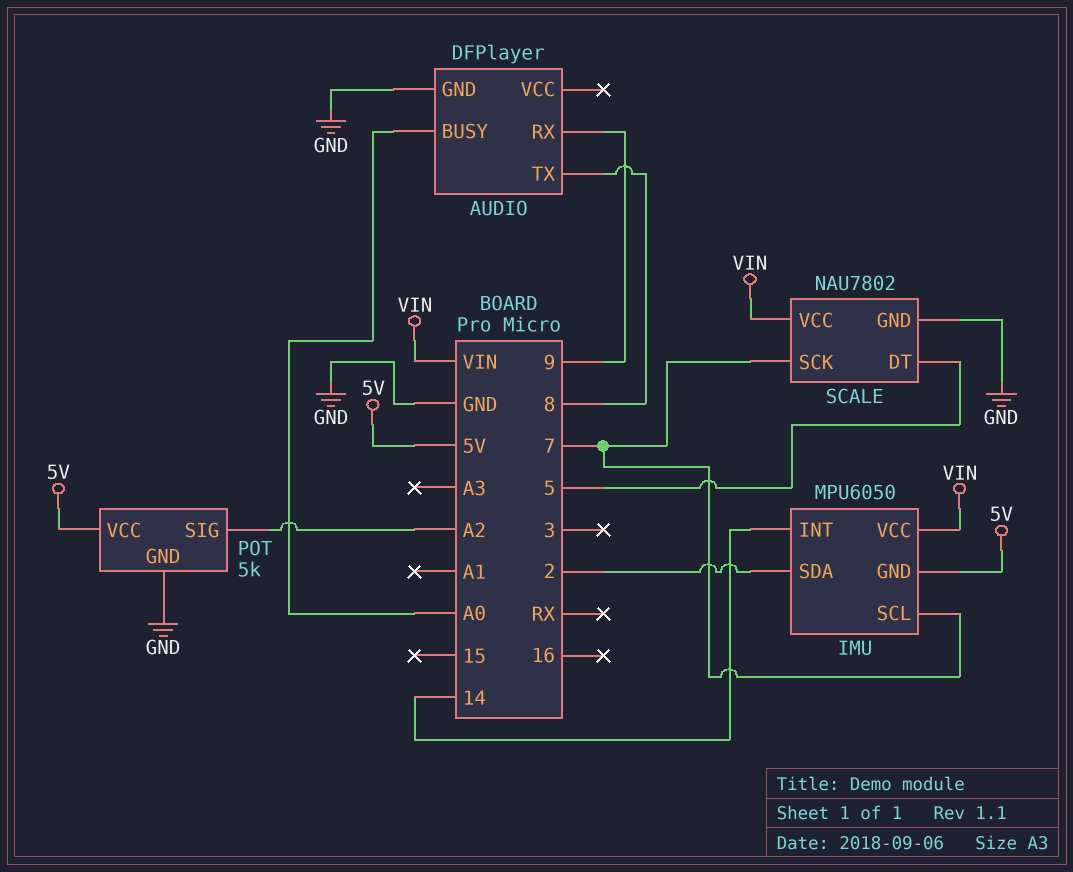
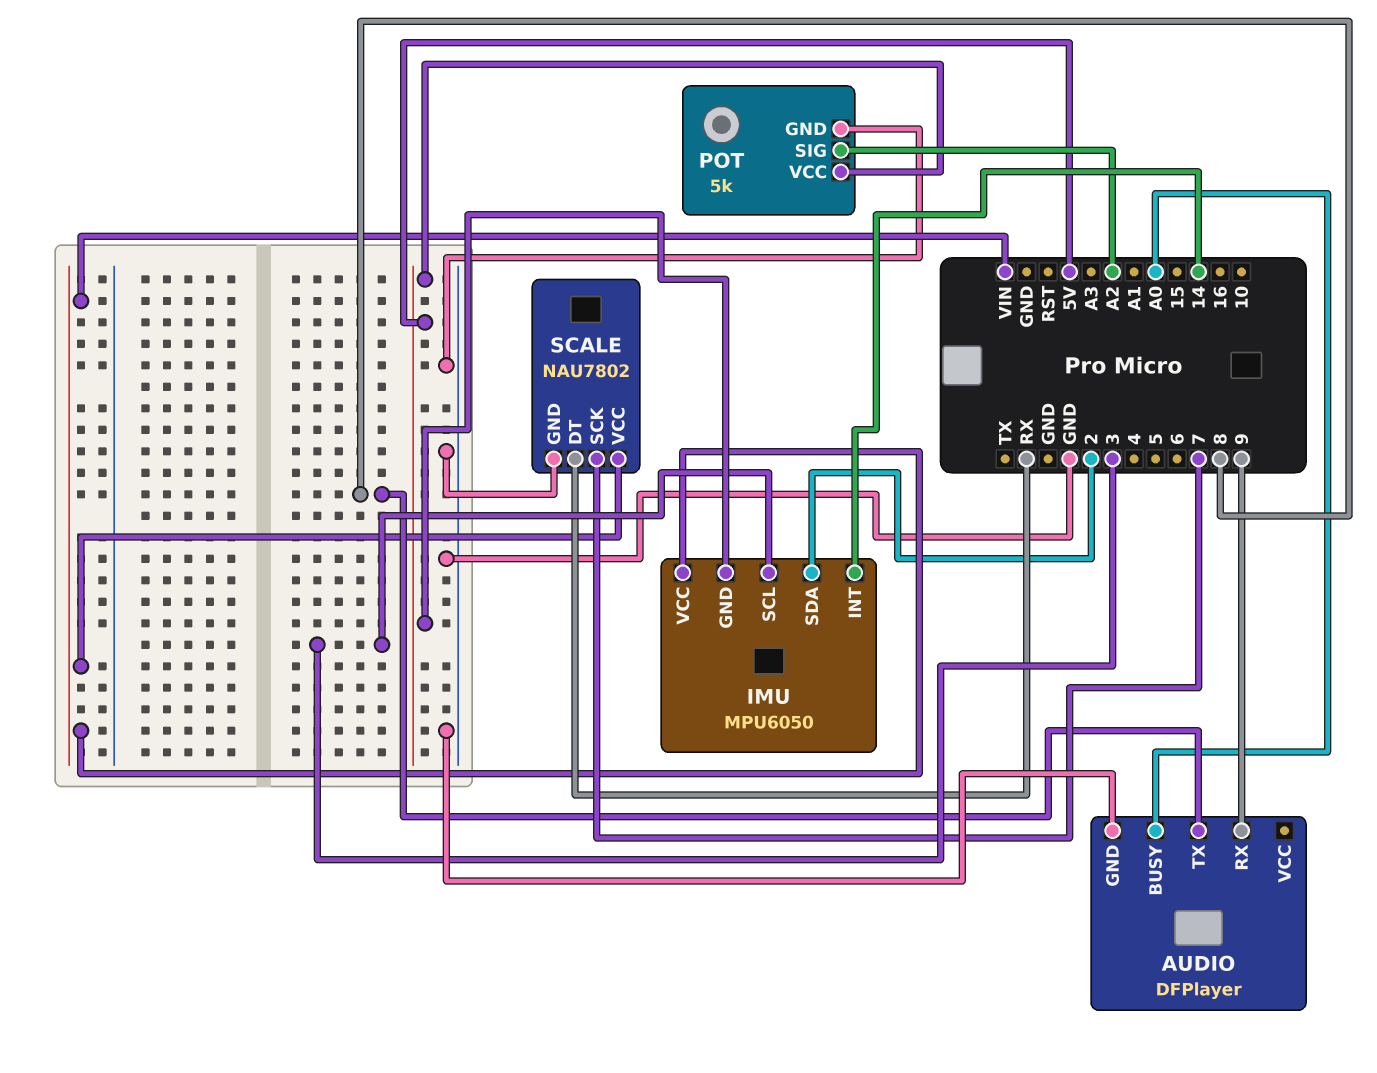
IMU pin SCL: 7 -> 3
SCALE pin DT: 5 -> RX

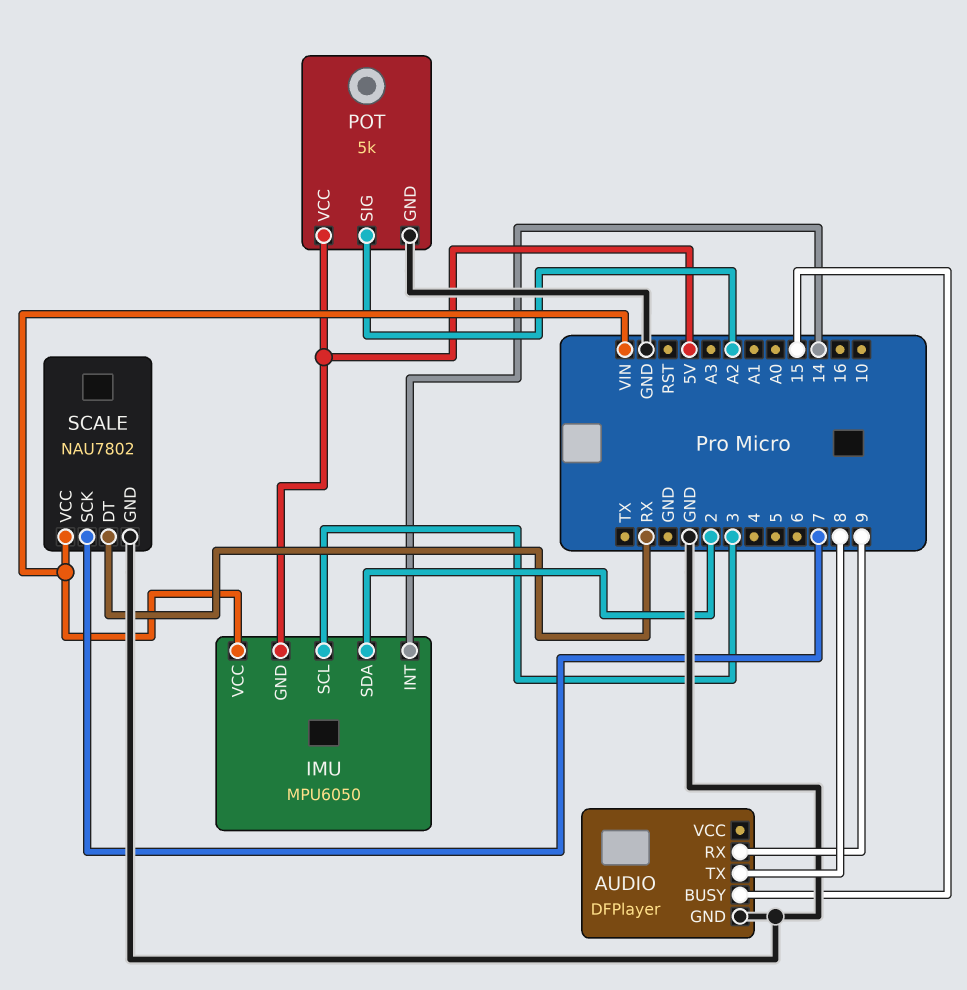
AUDIO pin BUSY: A0 -> 15

